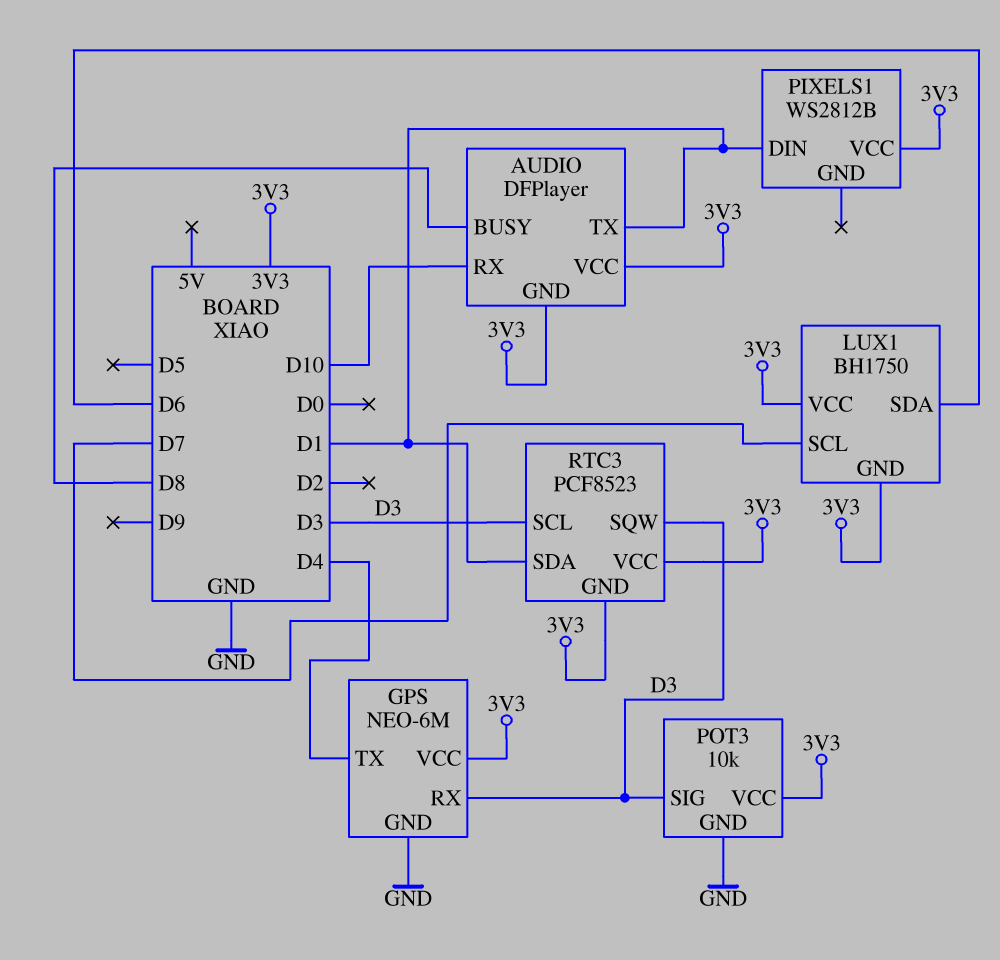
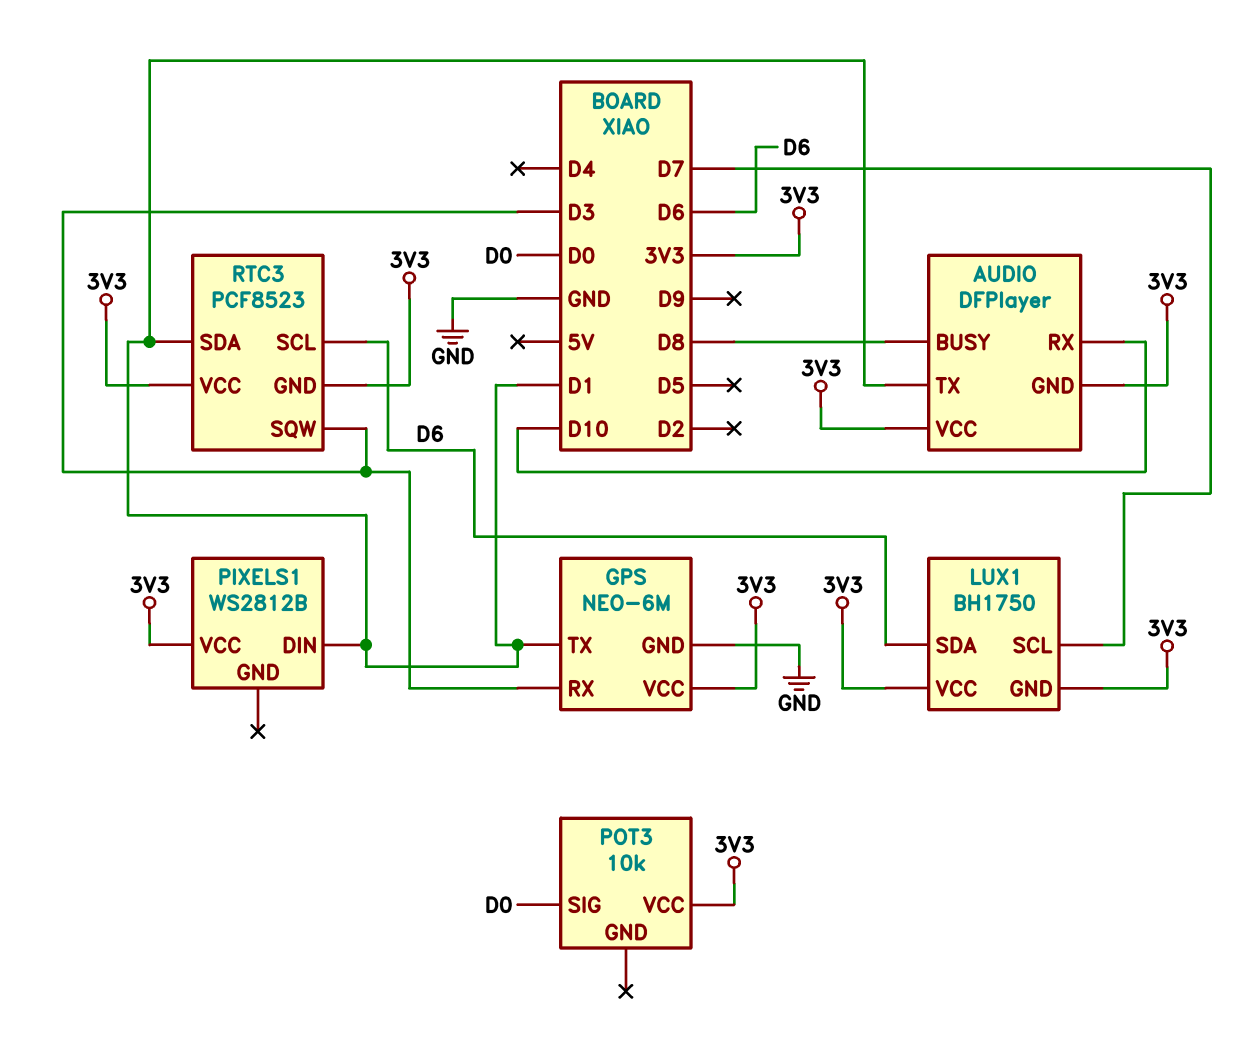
GPS pin TX: D4 -> D1
POT3 pin GND: GND -> none
POT3 pin SIG: D3 -> D0
RTC3 pin SCL: D3 -> D6

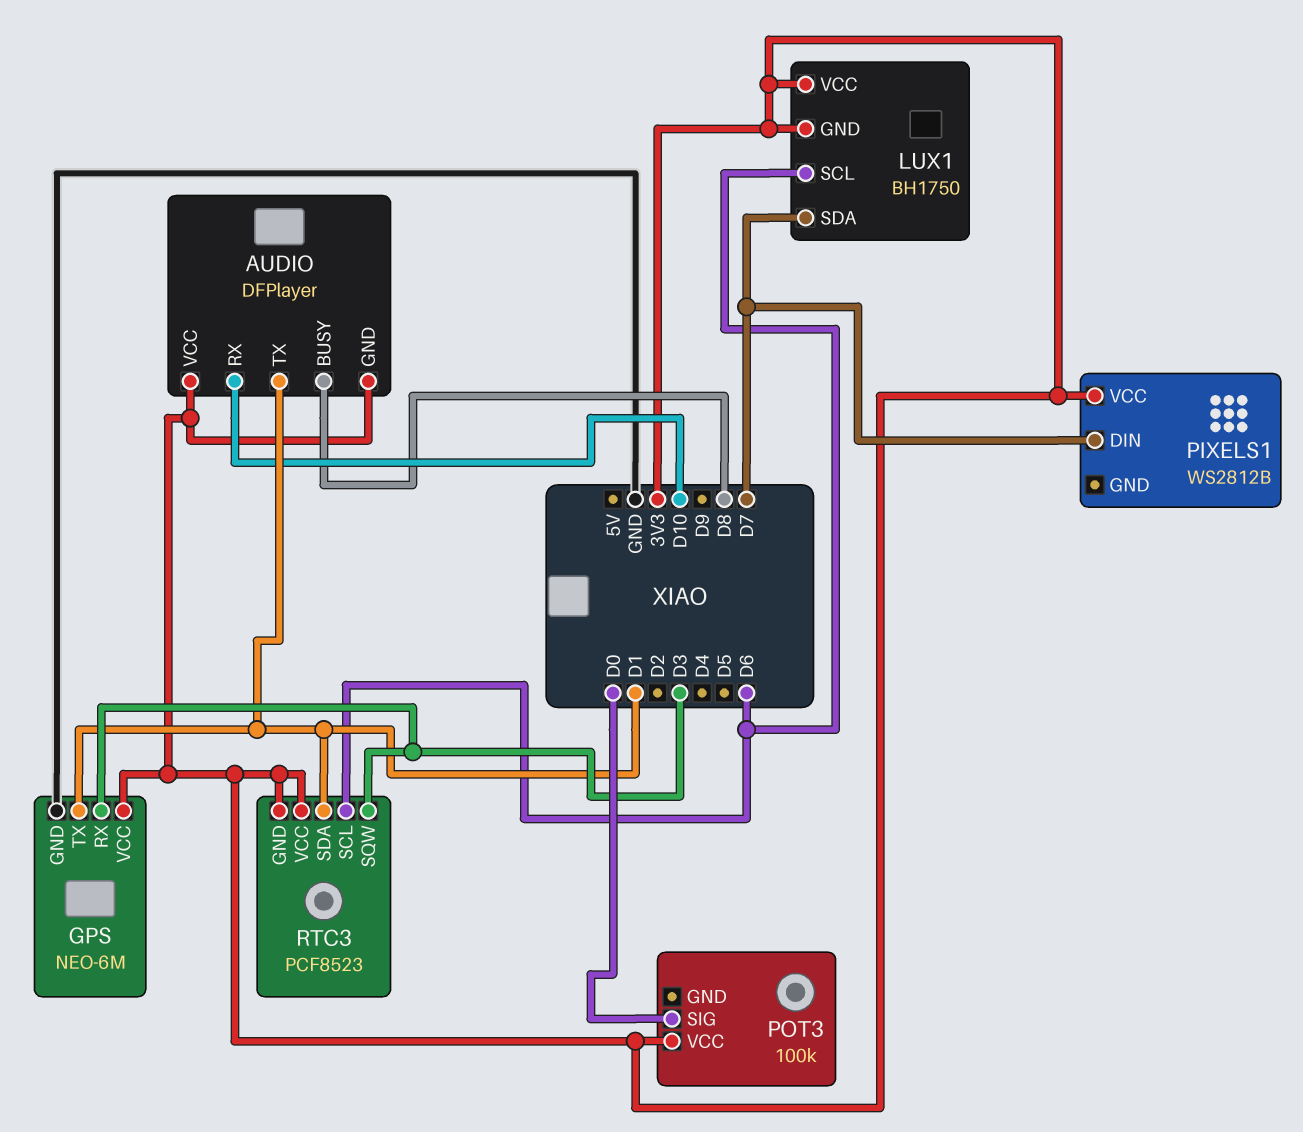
LUX1 pin SCL: D7 -> D6
LUX1 pin SDA: D6 -> D7
PIXELS1 pin DIN: D1 -> D7
POT3: 10k -> 100k

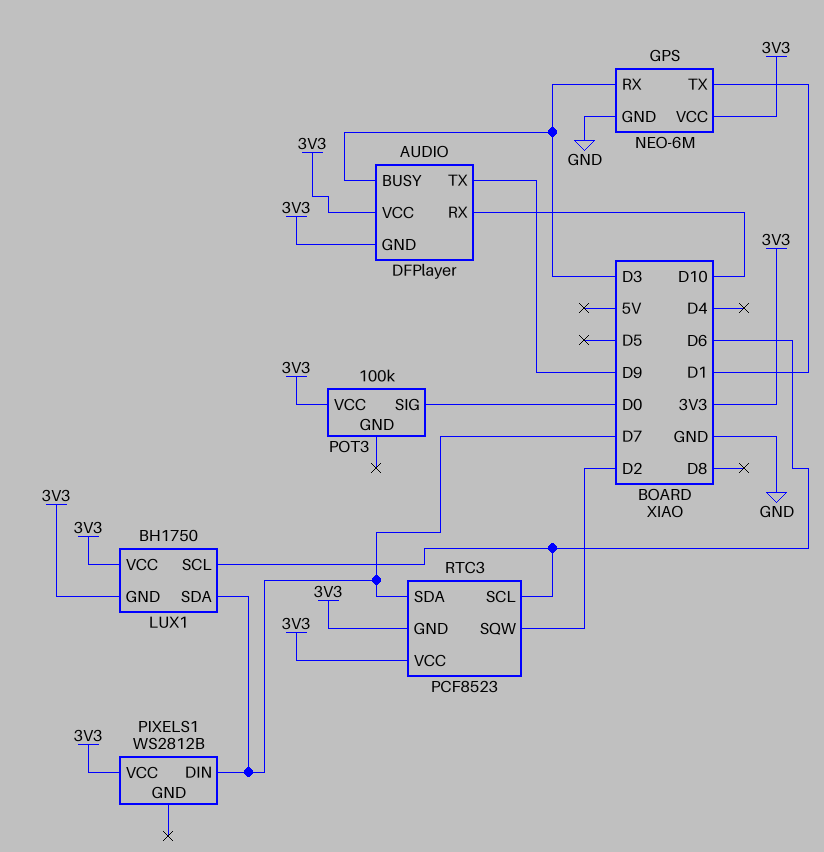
AUDIO pin BUSY: D8 -> D3
AUDIO pin TX: D1 -> D9
RTC3 pin SDA: D1 -> D7
RTC3 pin SQW: D3 -> D2

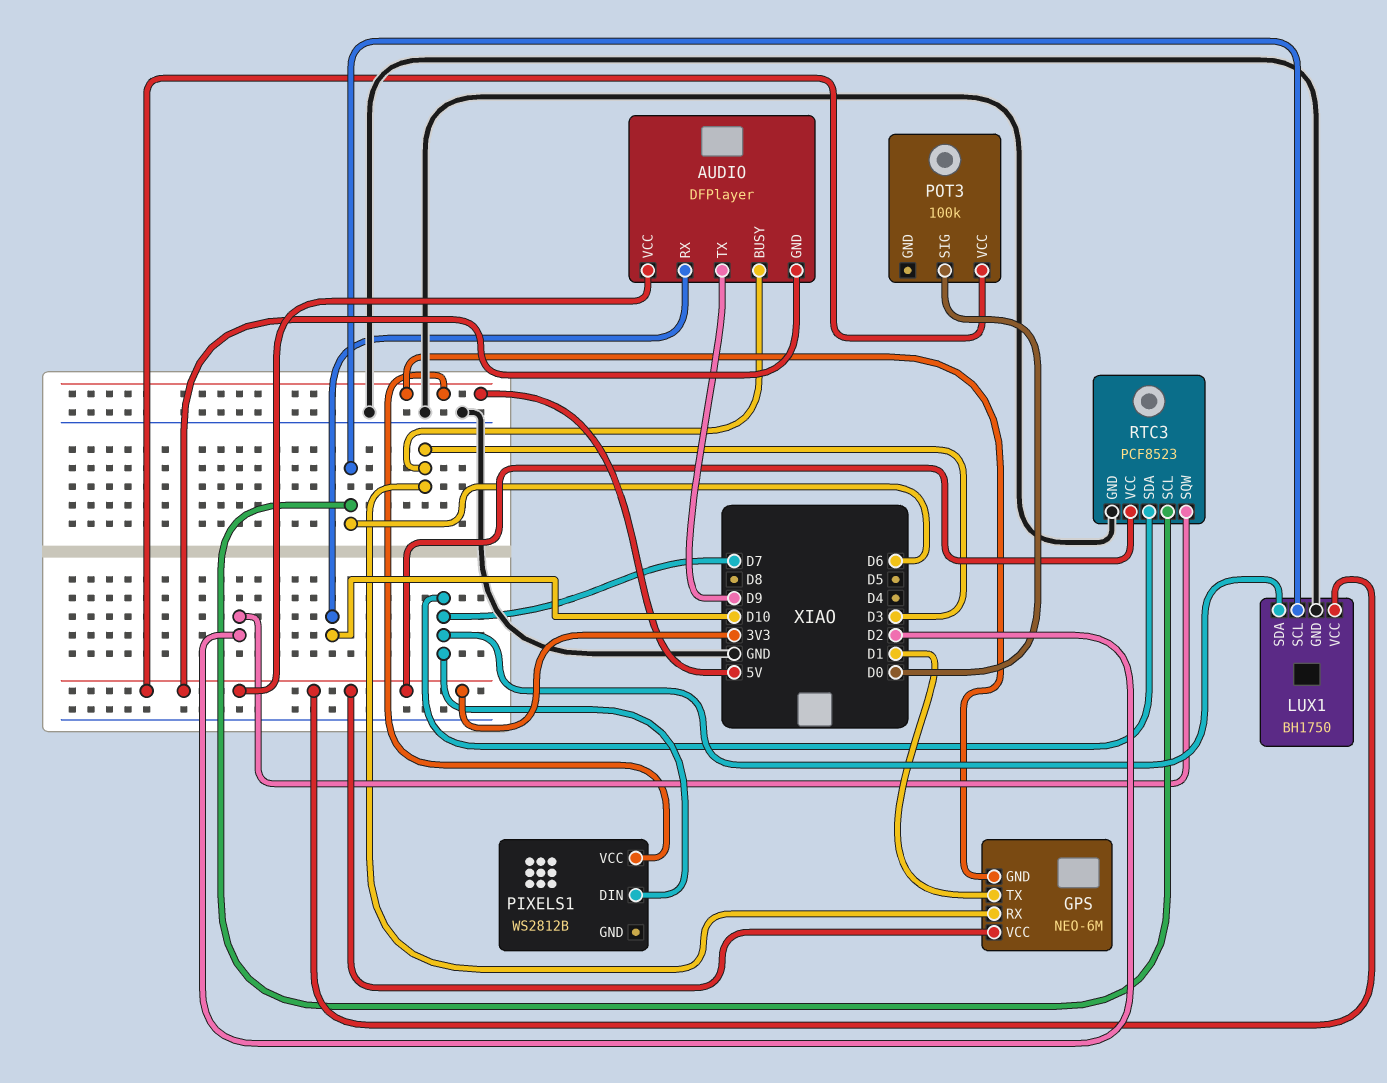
GPS pin GND: GND -> 5V
LUX1 pin GND: 3V3 -> GND
PIXELS1 pin VCC: 3V3 -> 5V
RTC3 pin GND: 3V3 -> GND

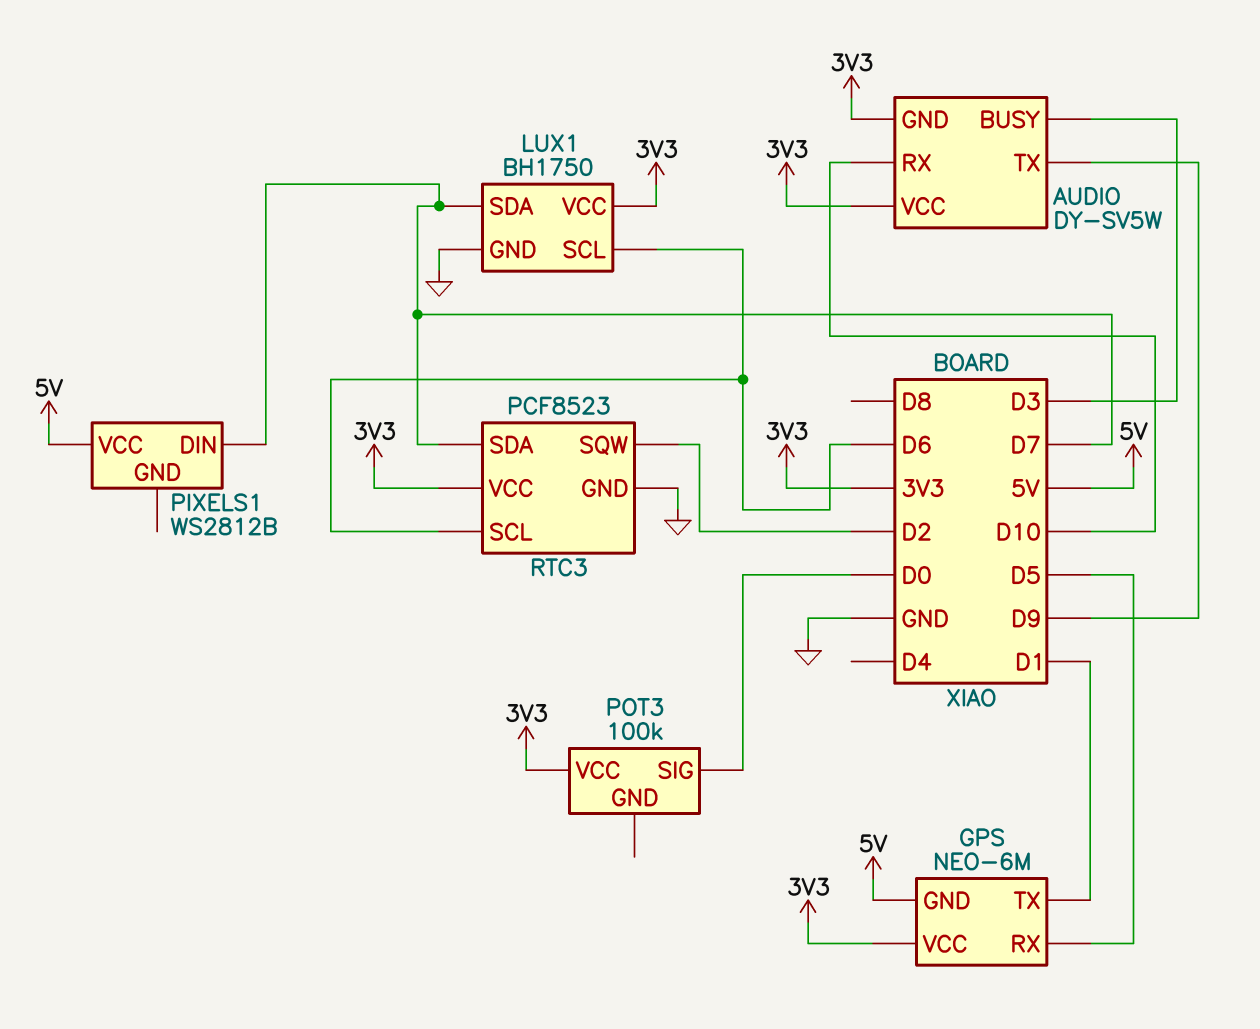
AUDIO: DFPlayer -> DY-SV5W
GPS pin RX: D3 -> D5

